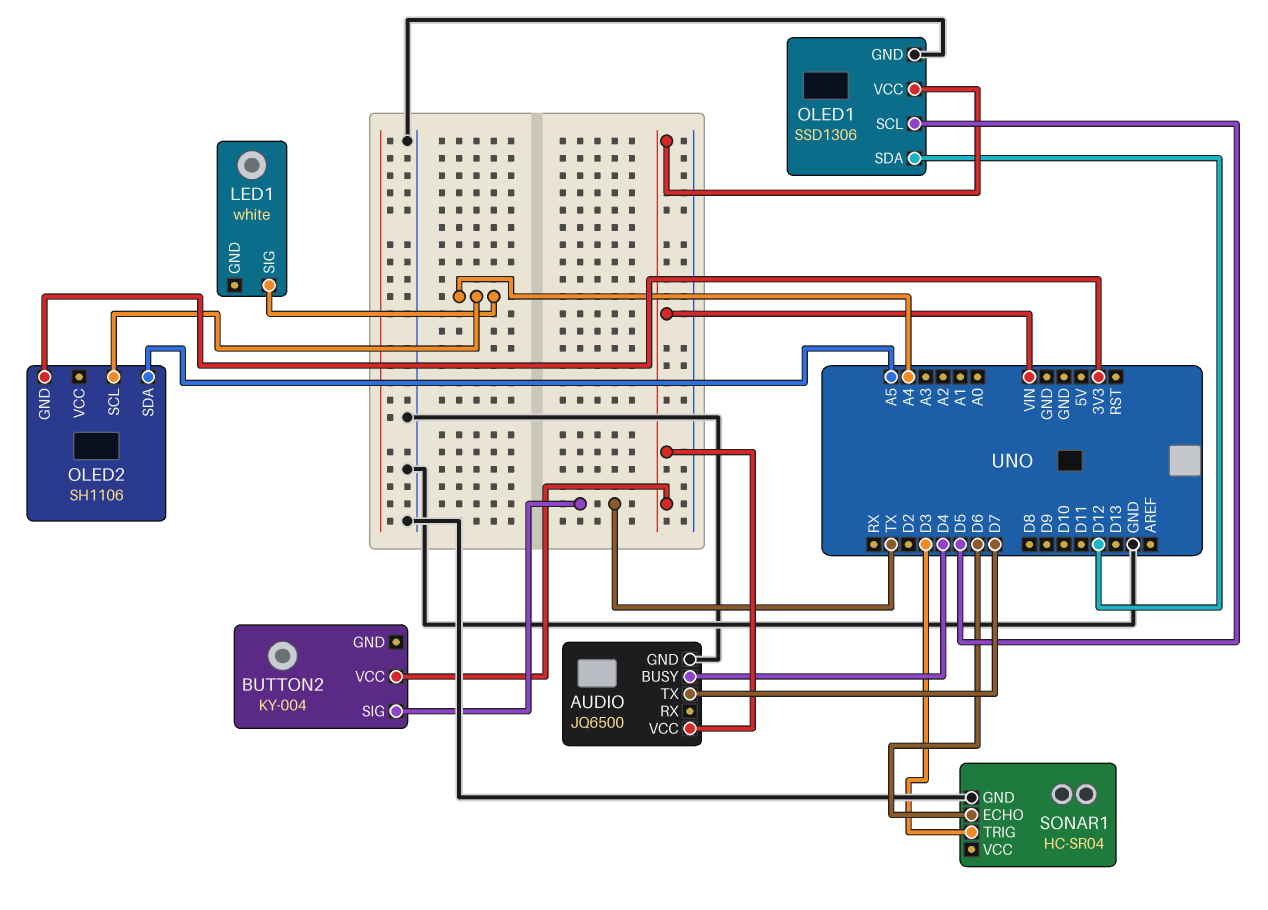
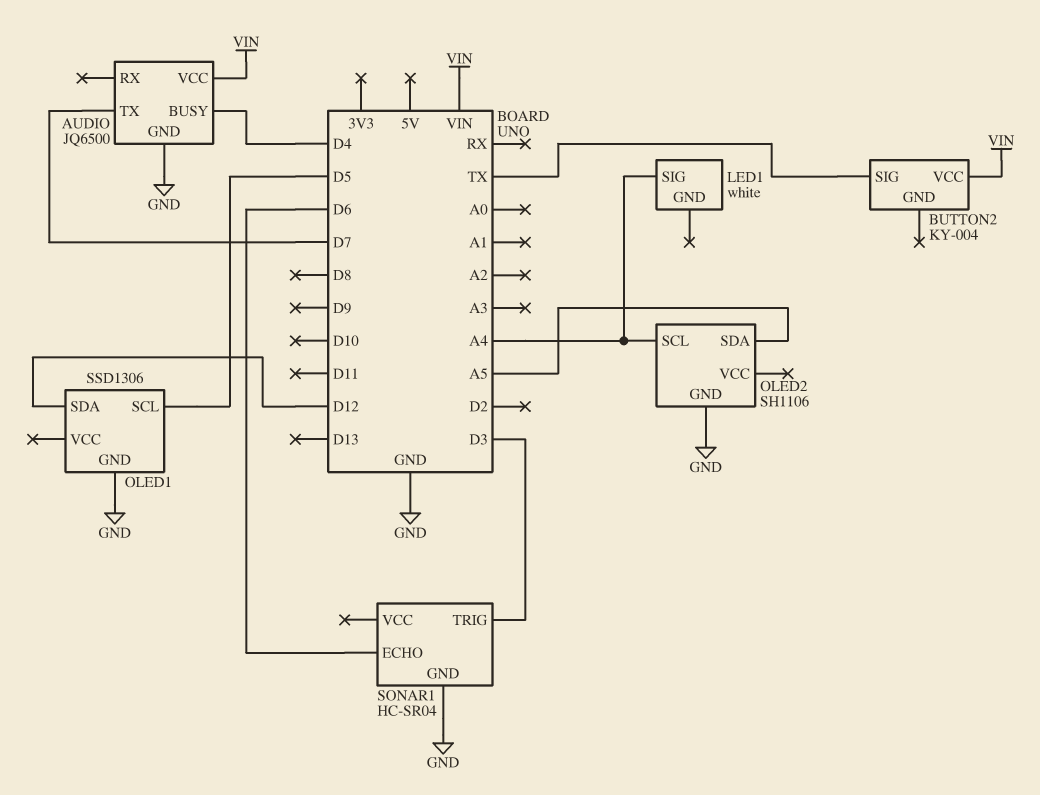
OLED1 pin VCC: VIN -> none
OLED2 pin GND: 3V3 -> GND

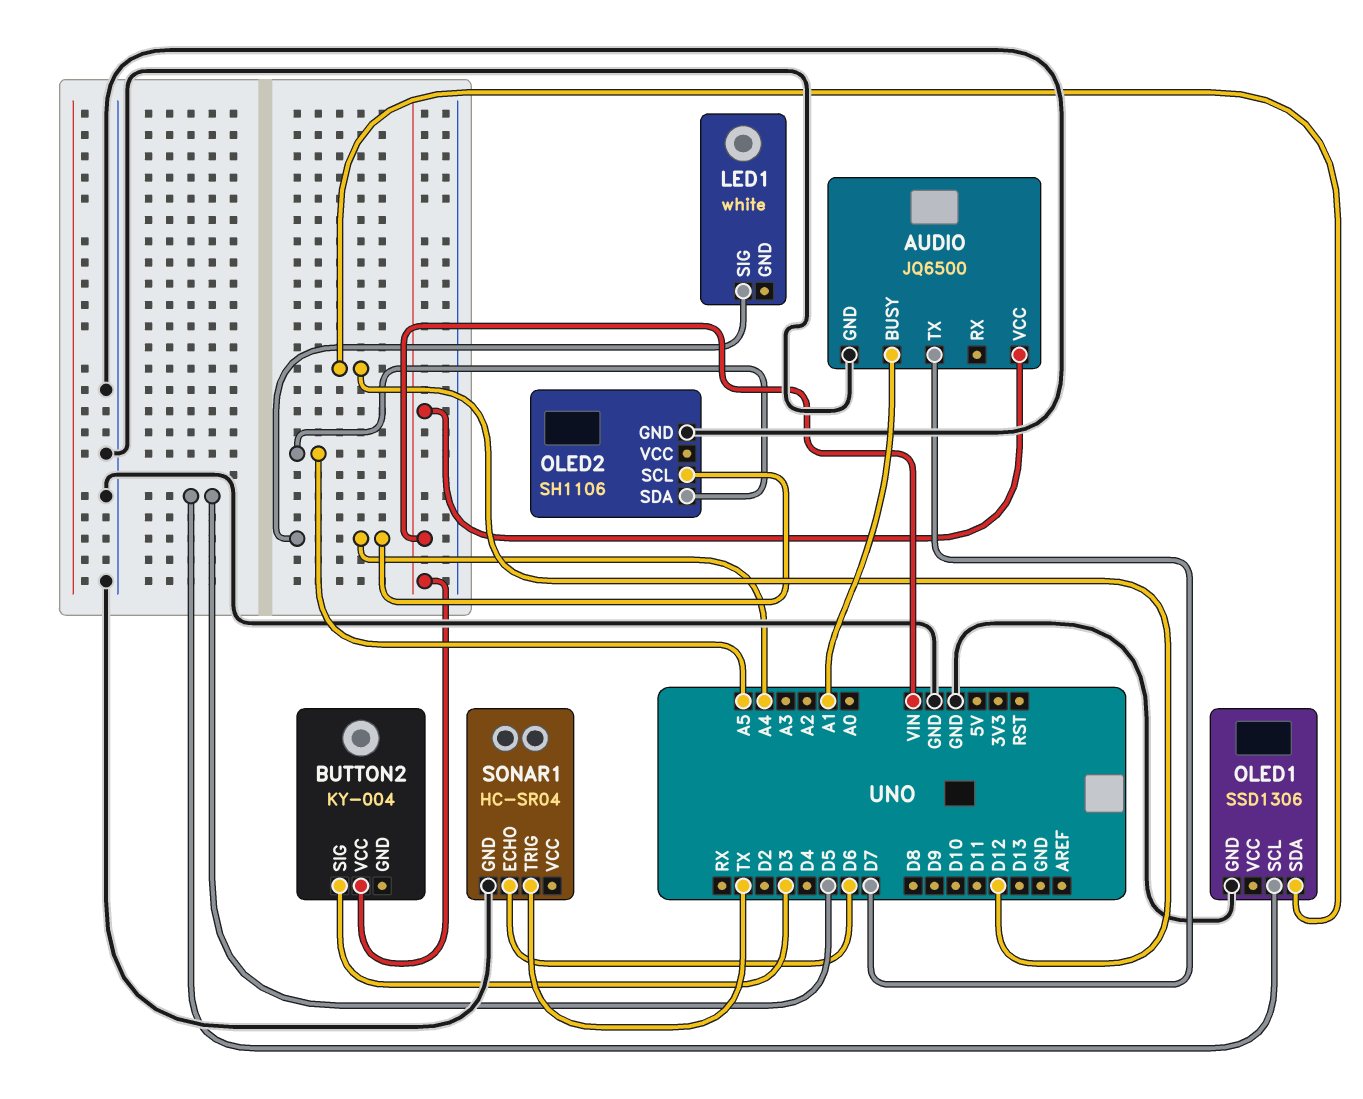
AUDIO pin BUSY: D4 -> A1
BUTTON2 pin SIG: TX -> D3
SONAR1 pin TRIG: D3 -> TX

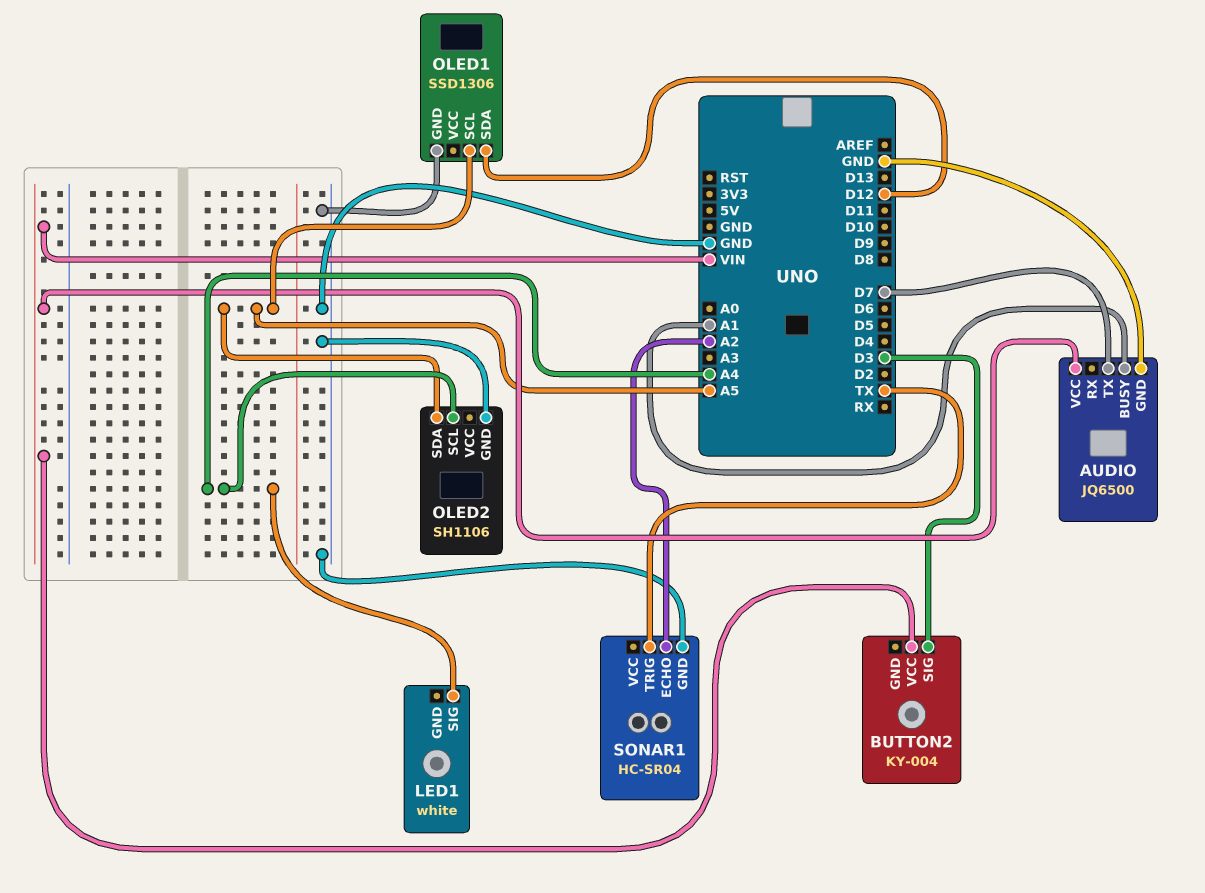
OLED1 pin SCL: D5 -> A5
SONAR1 pin ECHO: D6 -> A2

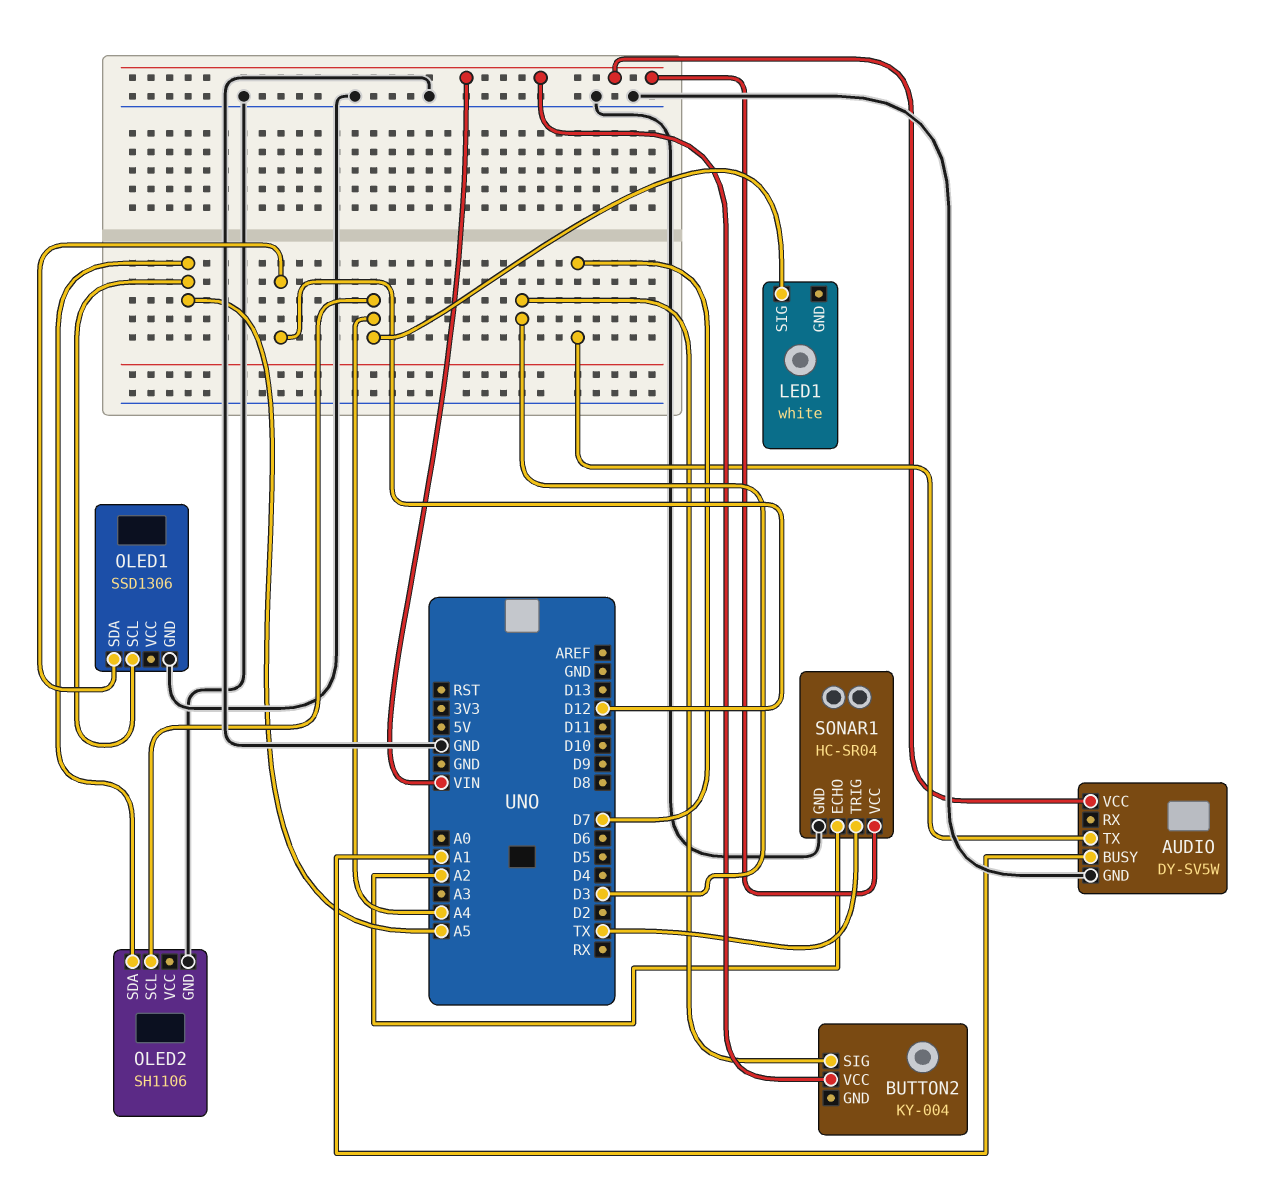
AUDIO: JQ6500 -> DY-SV5W
SONAR1 pin VCC: none -> VIN

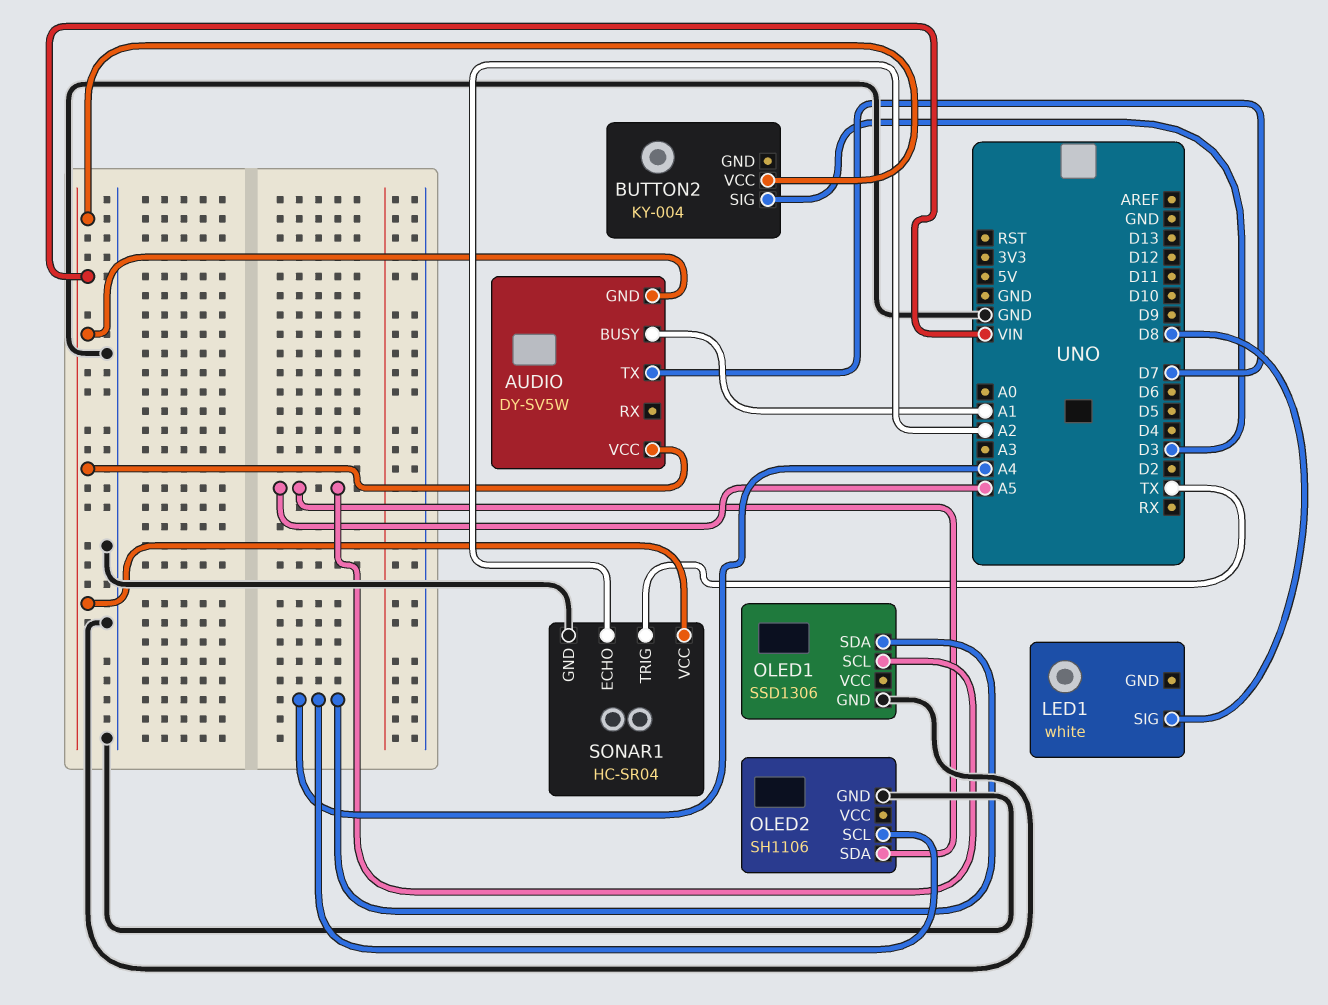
AUDIO pin GND: GND -> VIN
LED1 pin SIG: A4 -> D8
OLED1 pin SDA: D12 -> A4

